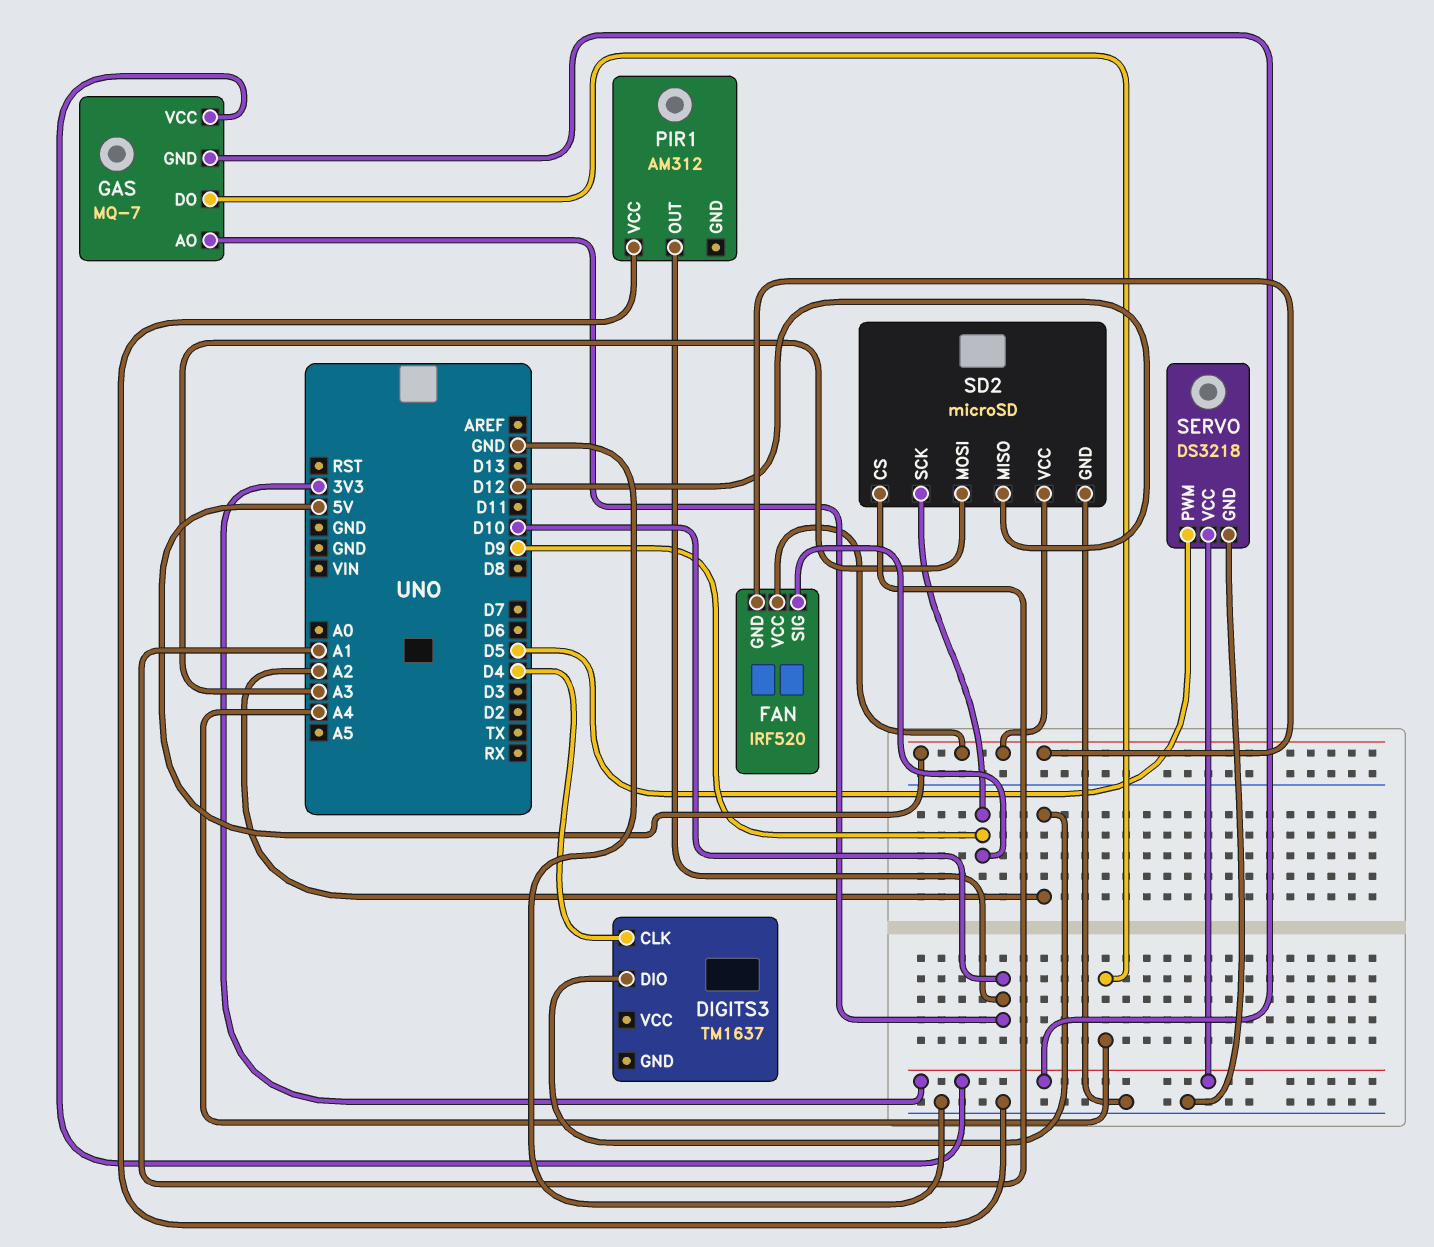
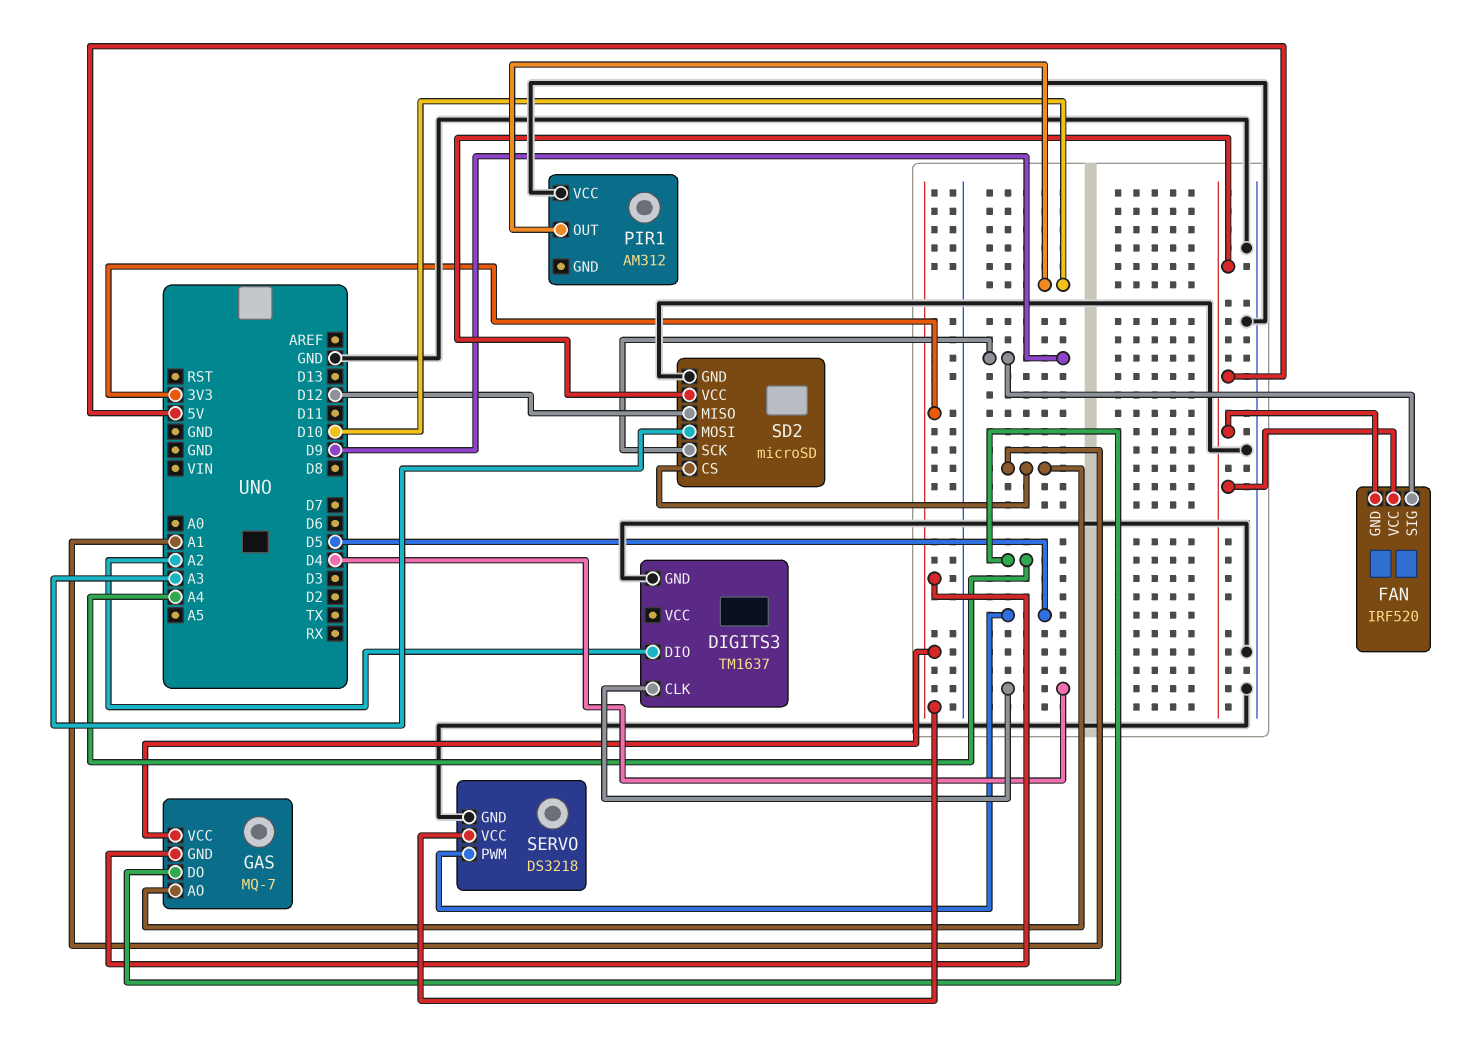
DIGITS3 pin GND: none -> GND
GAS pin AO: D10 -> A1

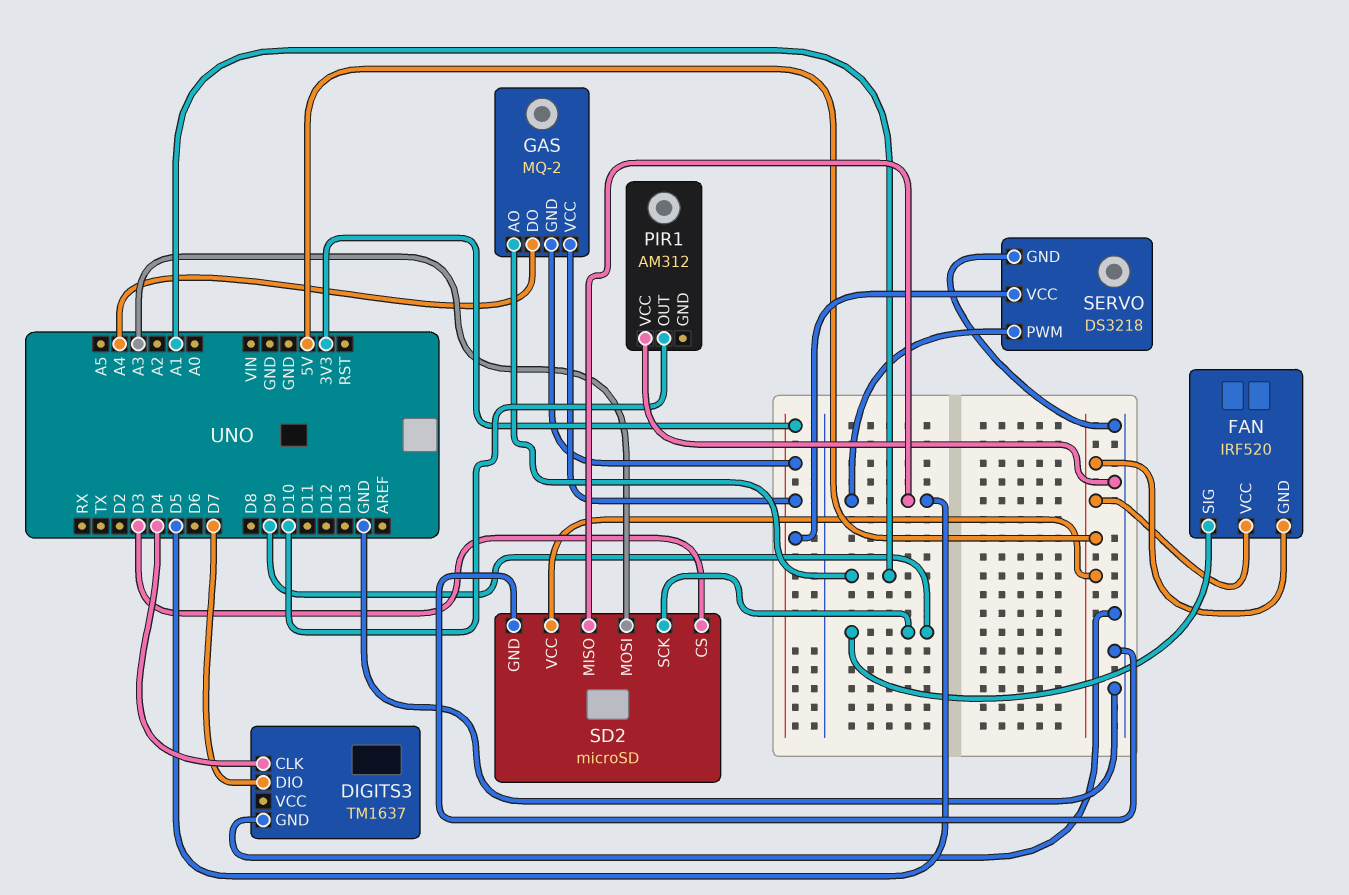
DIGITS3 pin DIO: A2 -> D7
GAS: MQ-7 -> MQ-2
SD2 pin CS: A1 -> D3
SD2 pin MISO: D12 -> D5

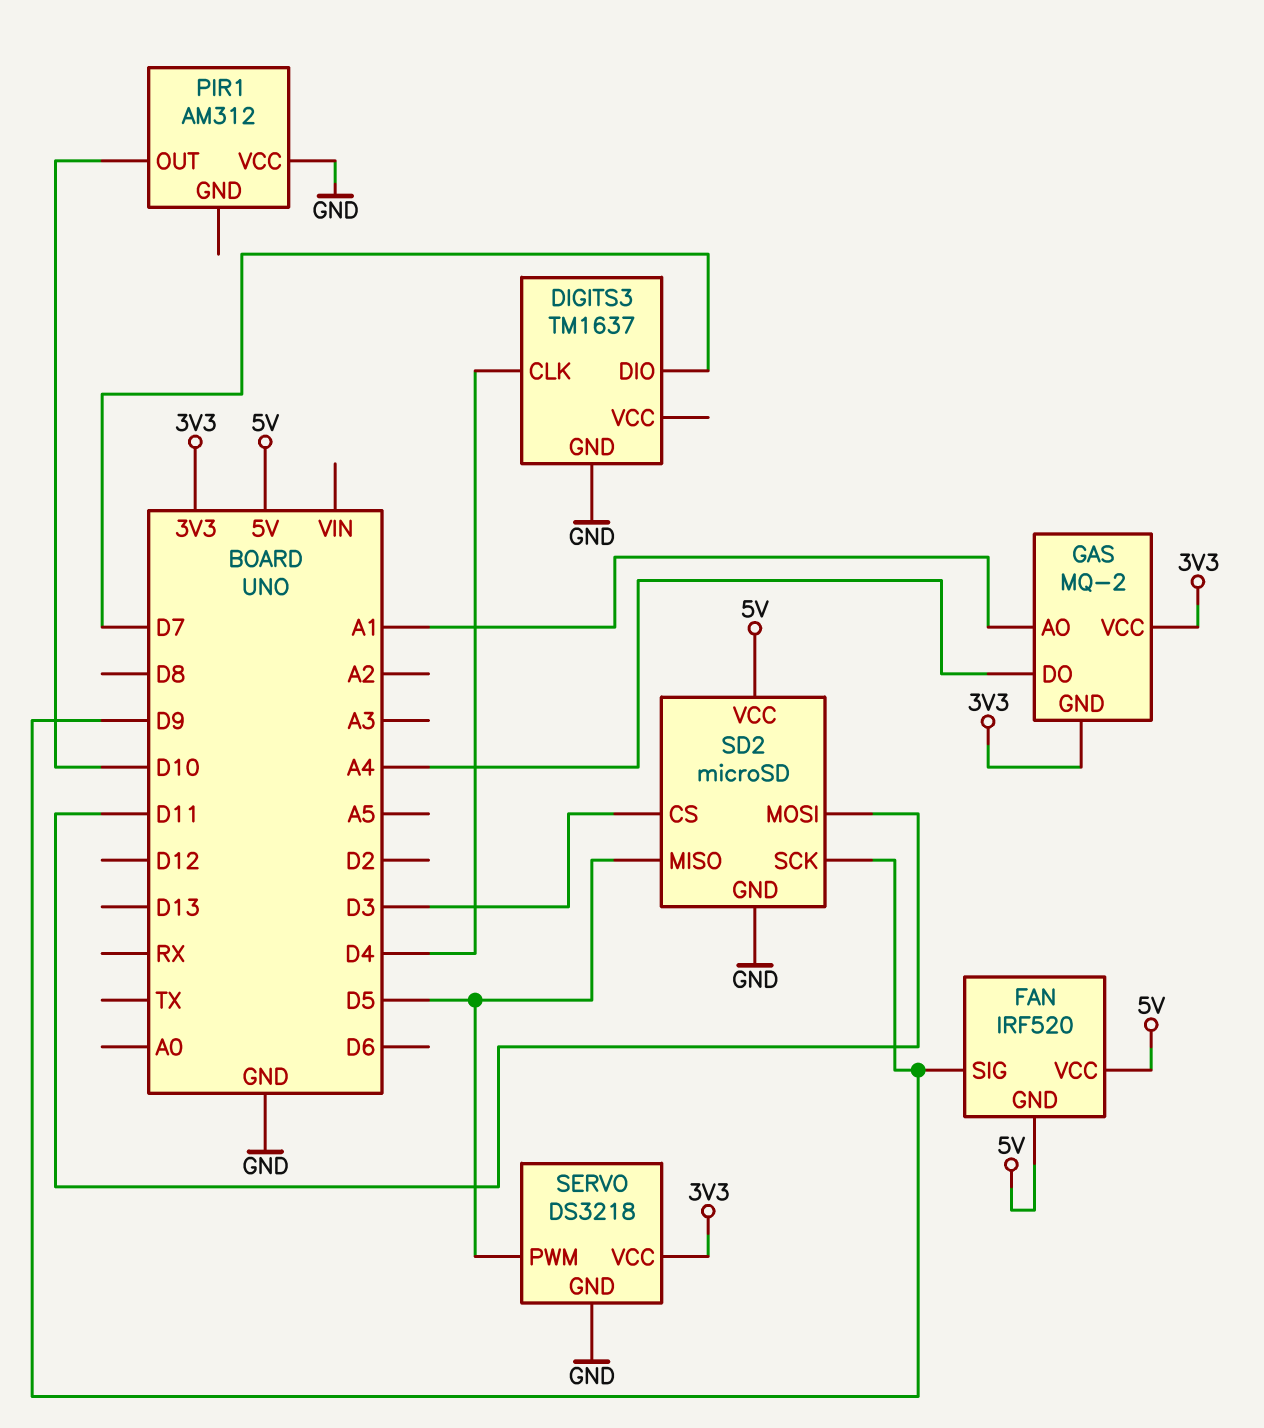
SD2 pin MOSI: A3 -> D11

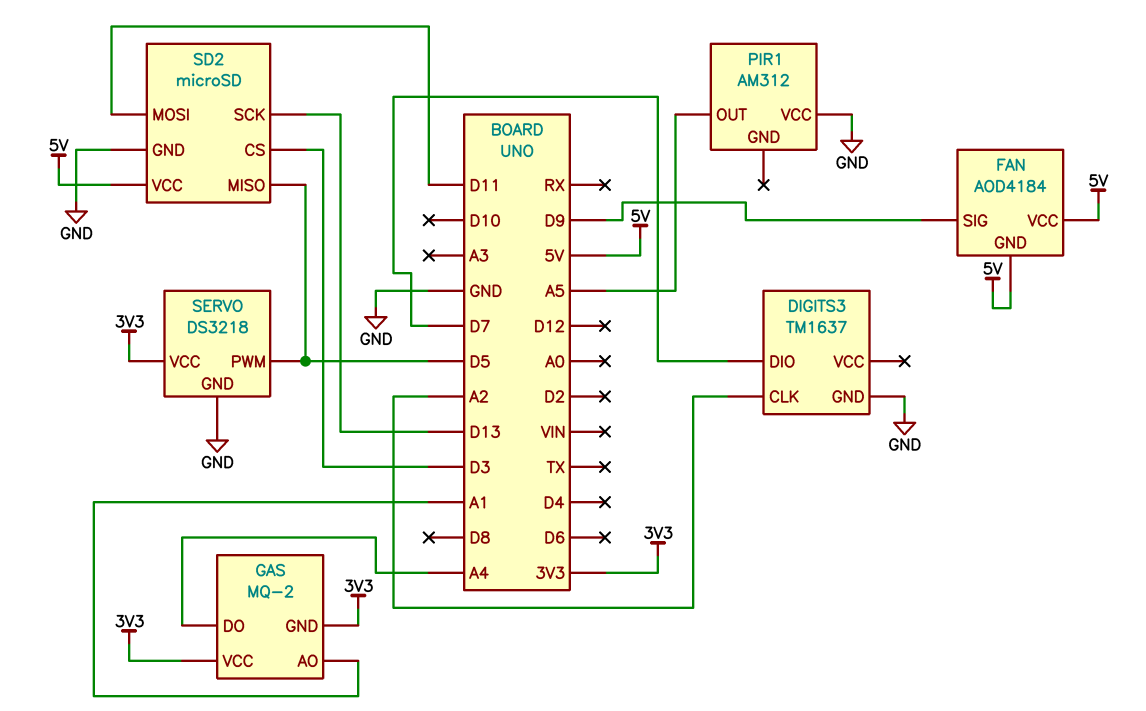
DIGITS3 pin CLK: D4 -> A2
FAN: IRF520 -> AOD4184
PIR1 pin OUT: D10 -> A5
SD2 pin SCK: D9 -> D13

